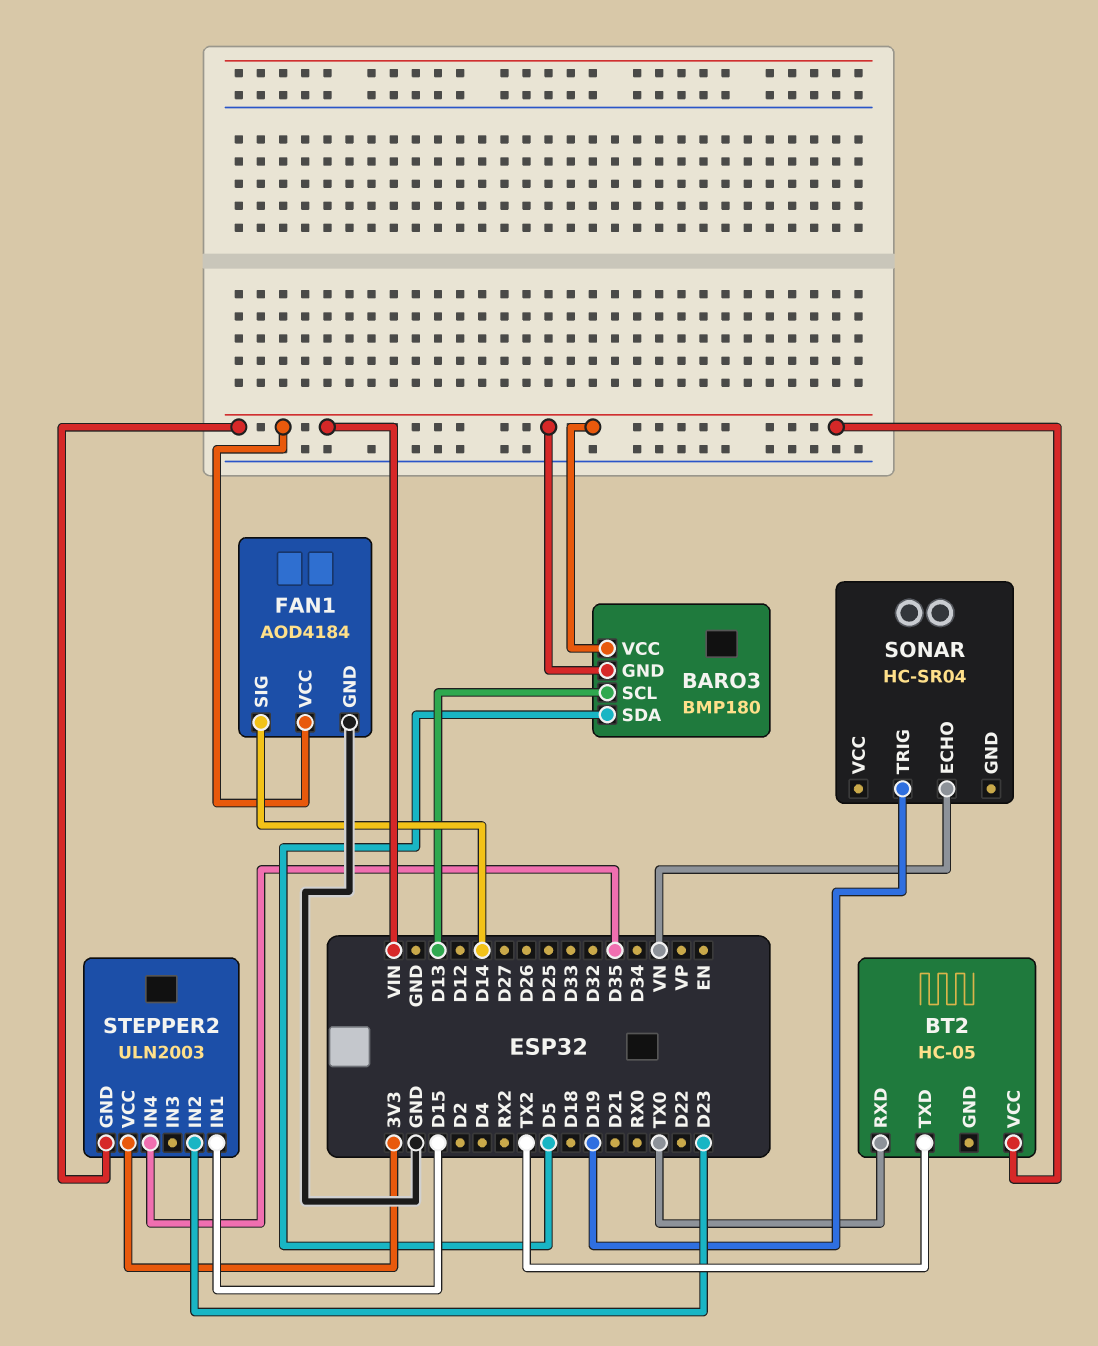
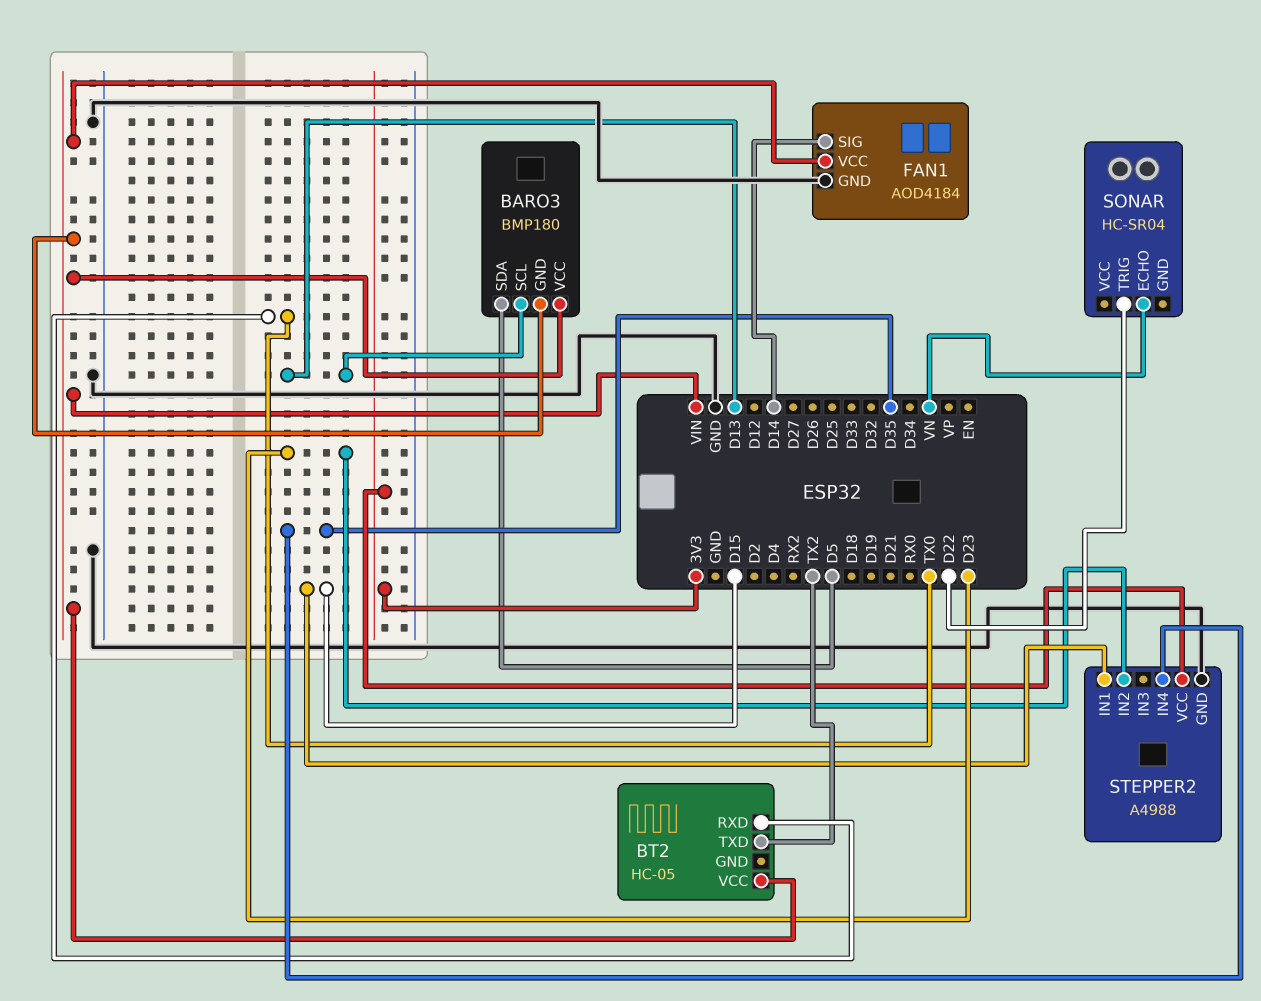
SONAR pin TRIG: D19 -> D22
STEPPER2: ULN2003 -> A4988
STEPPER2 pin GND: VIN -> GND

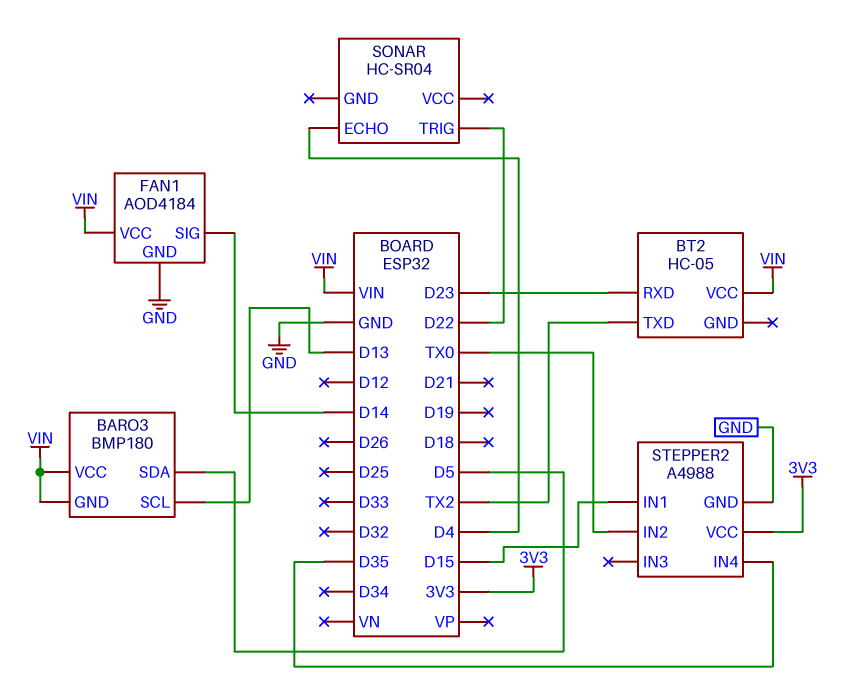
BT2 pin RXD: TX0 -> D23
SONAR pin ECHO: VN -> D4
STEPPER2 pin IN2: D23 -> TX0

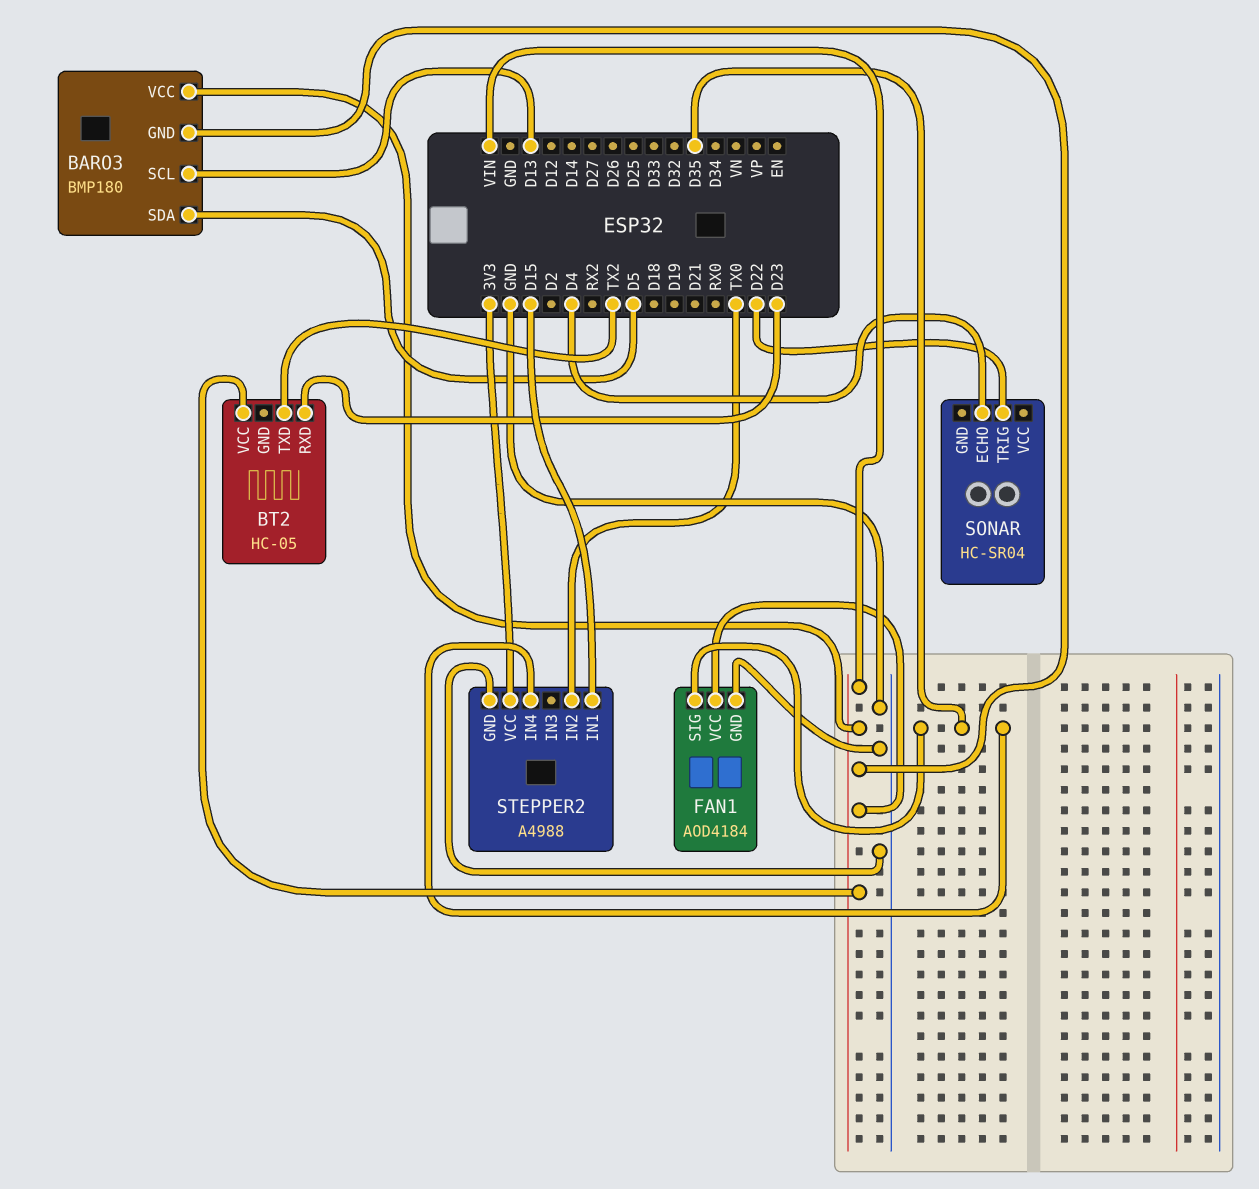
FAN1 pin SIG: D14 -> D35

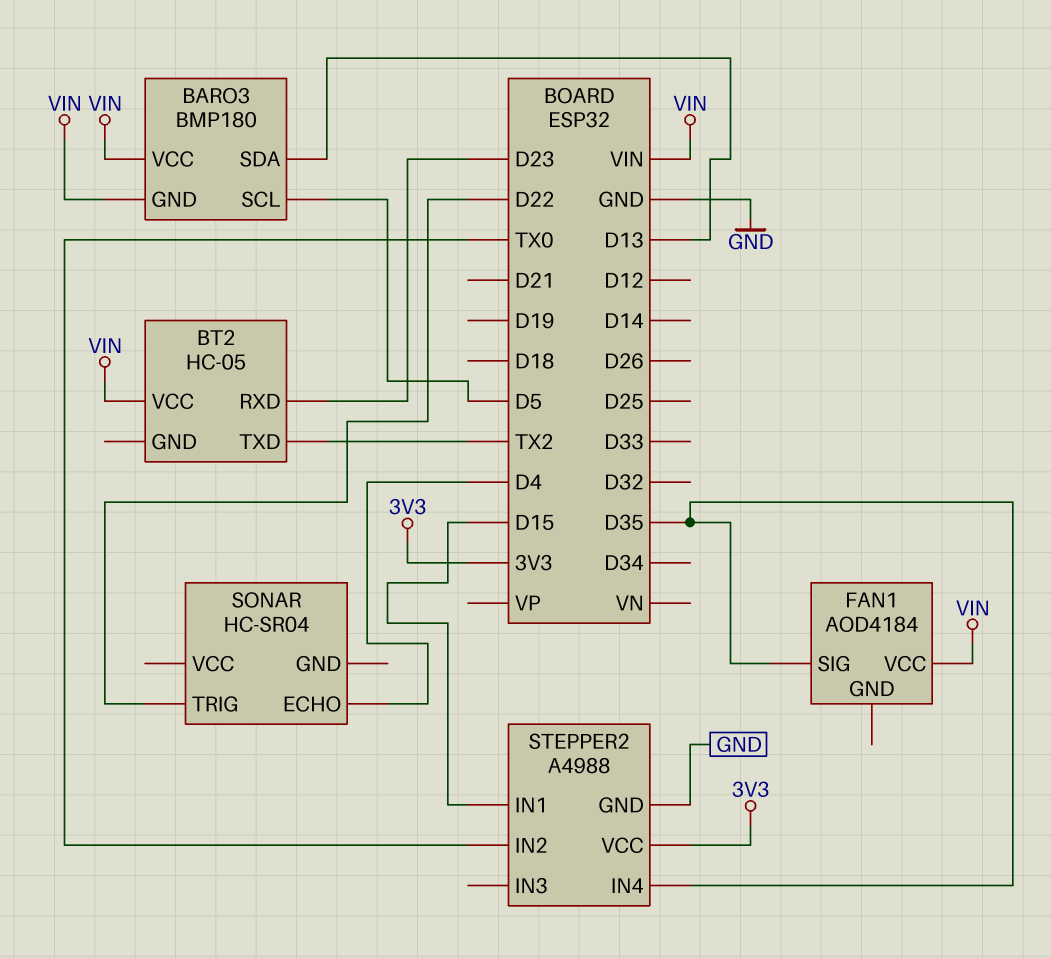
BARO3 pin SCL: D13 -> D5
BARO3 pin SDA: D5 -> D13
FAN1 pin GND: GND -> none

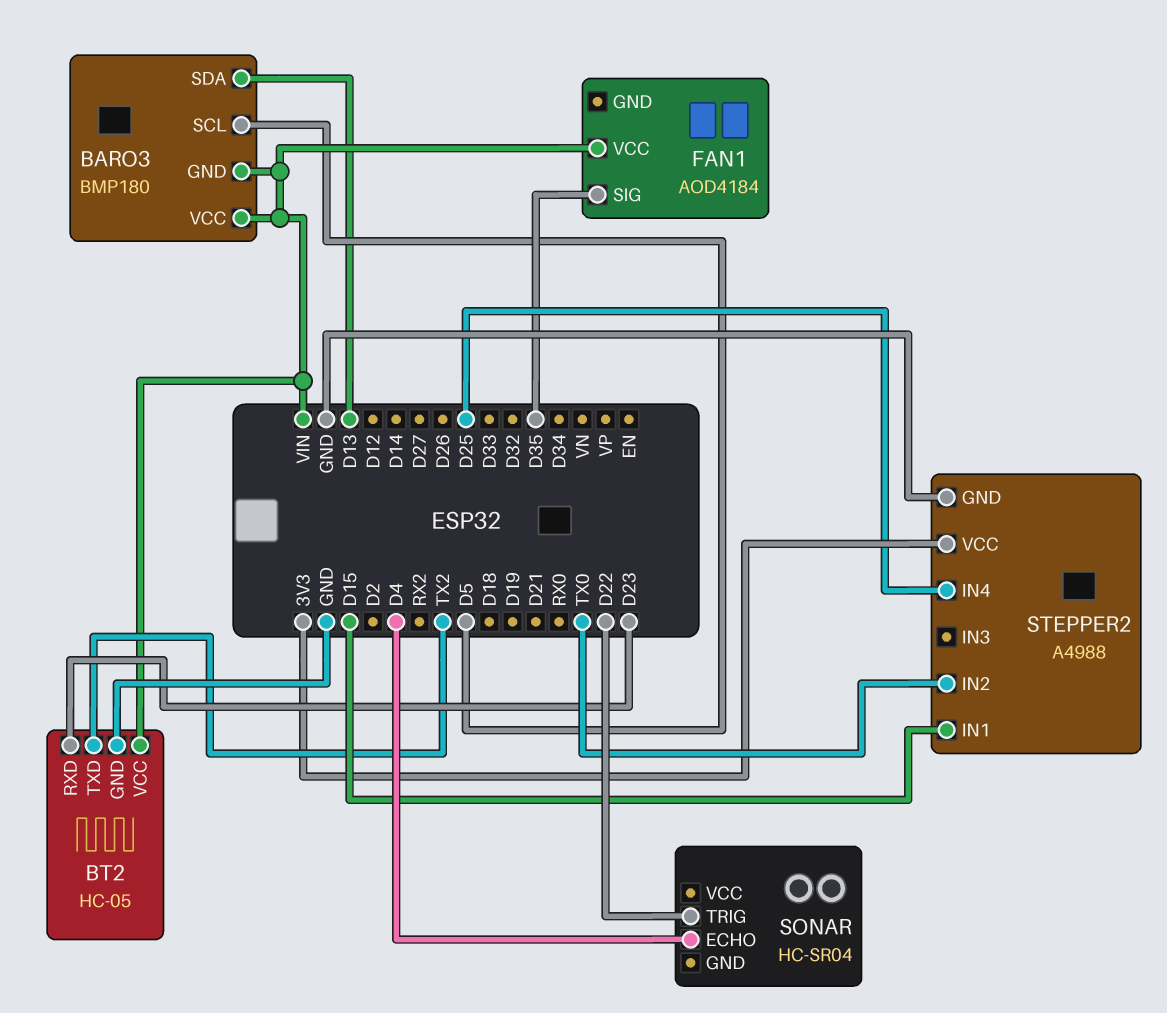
BT2 pin GND: none -> GND
STEPPER2 pin IN4: D35 -> D25

